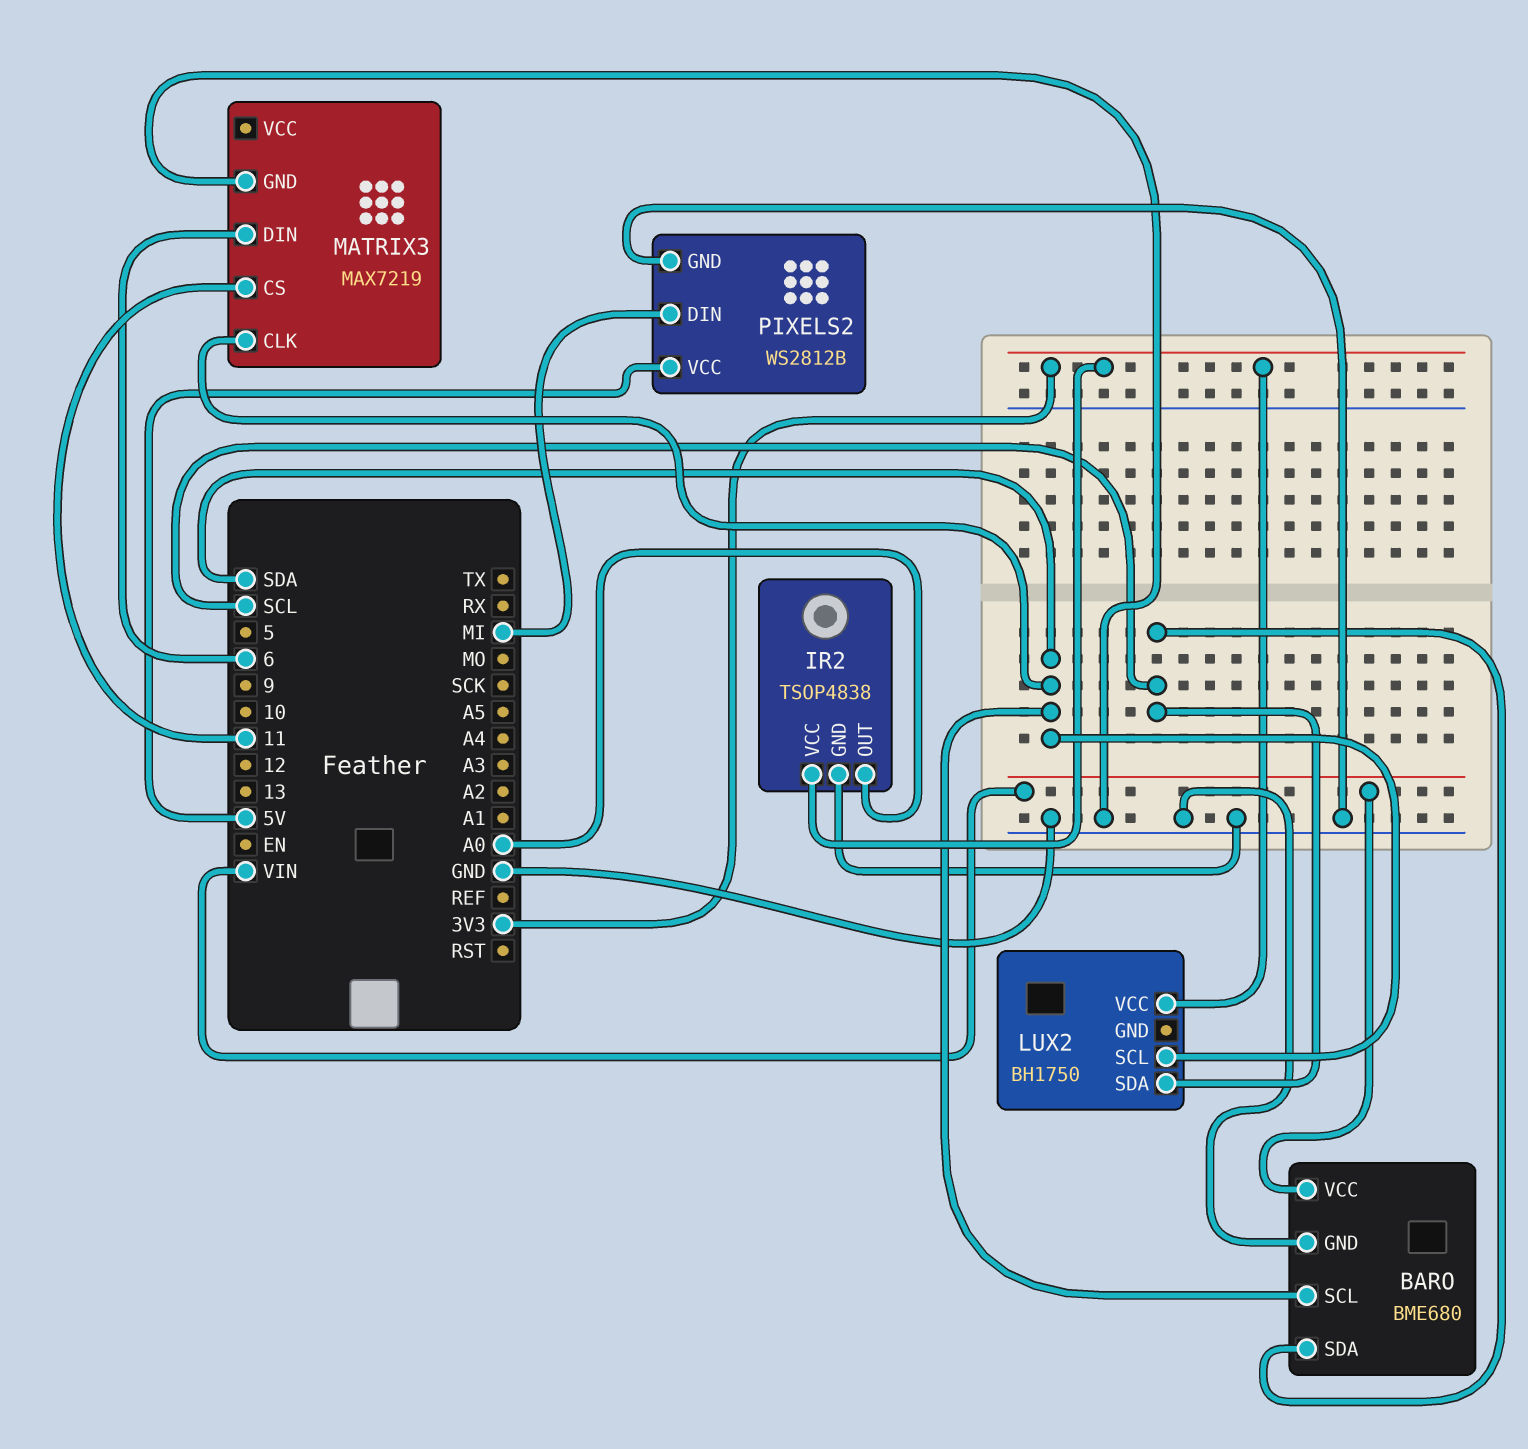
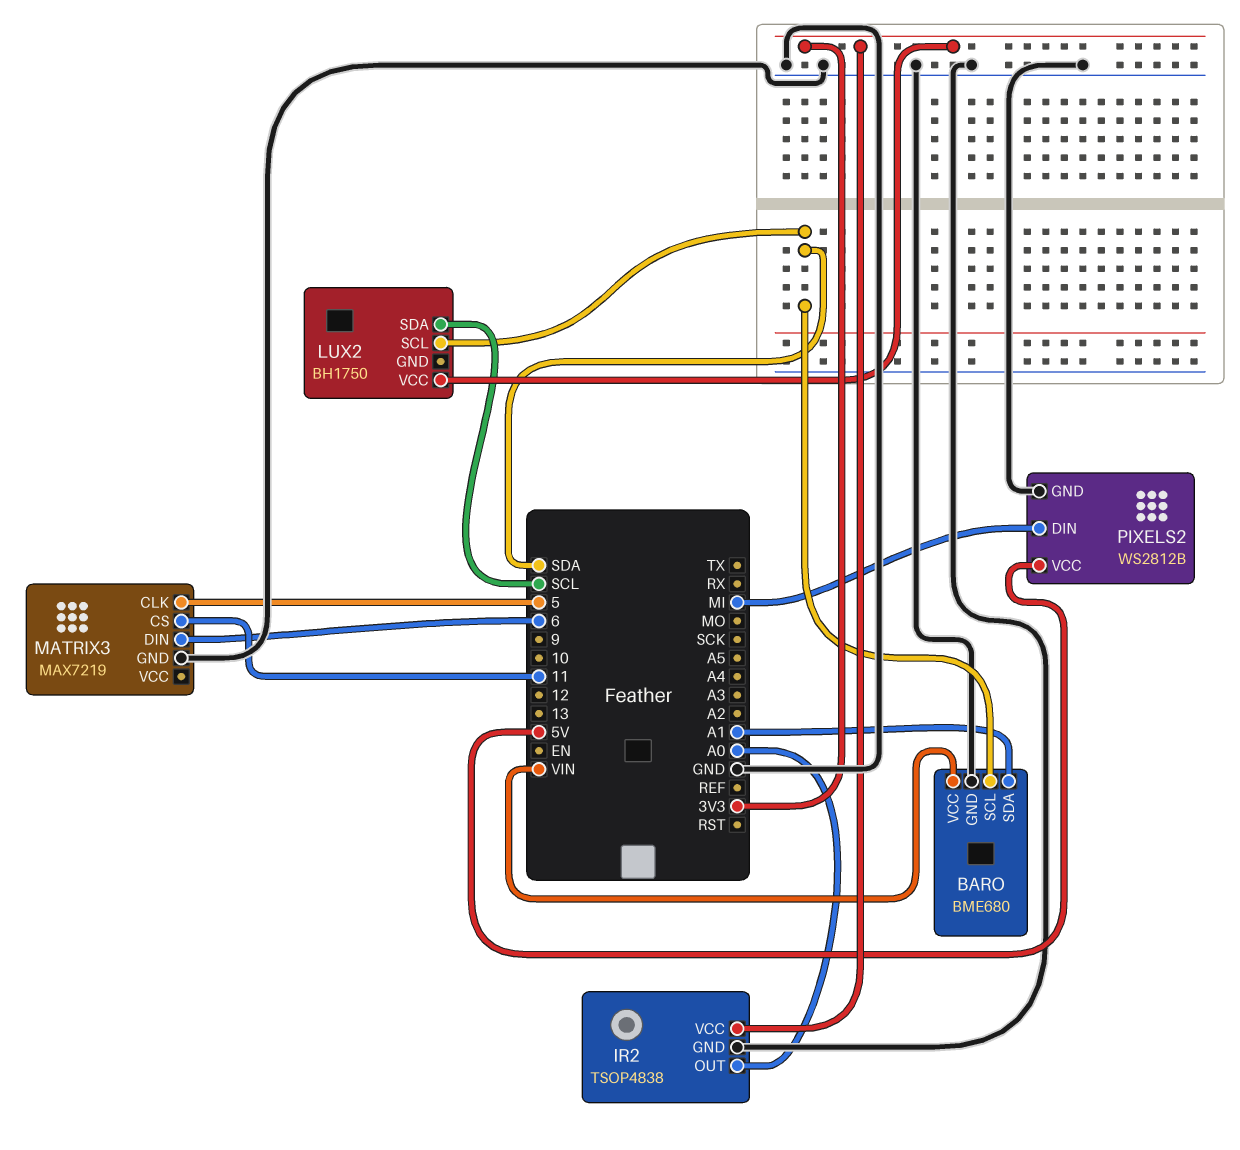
BARO pin SDA: SCL -> A1
MATRIX3 pin CLK: SDA -> 5

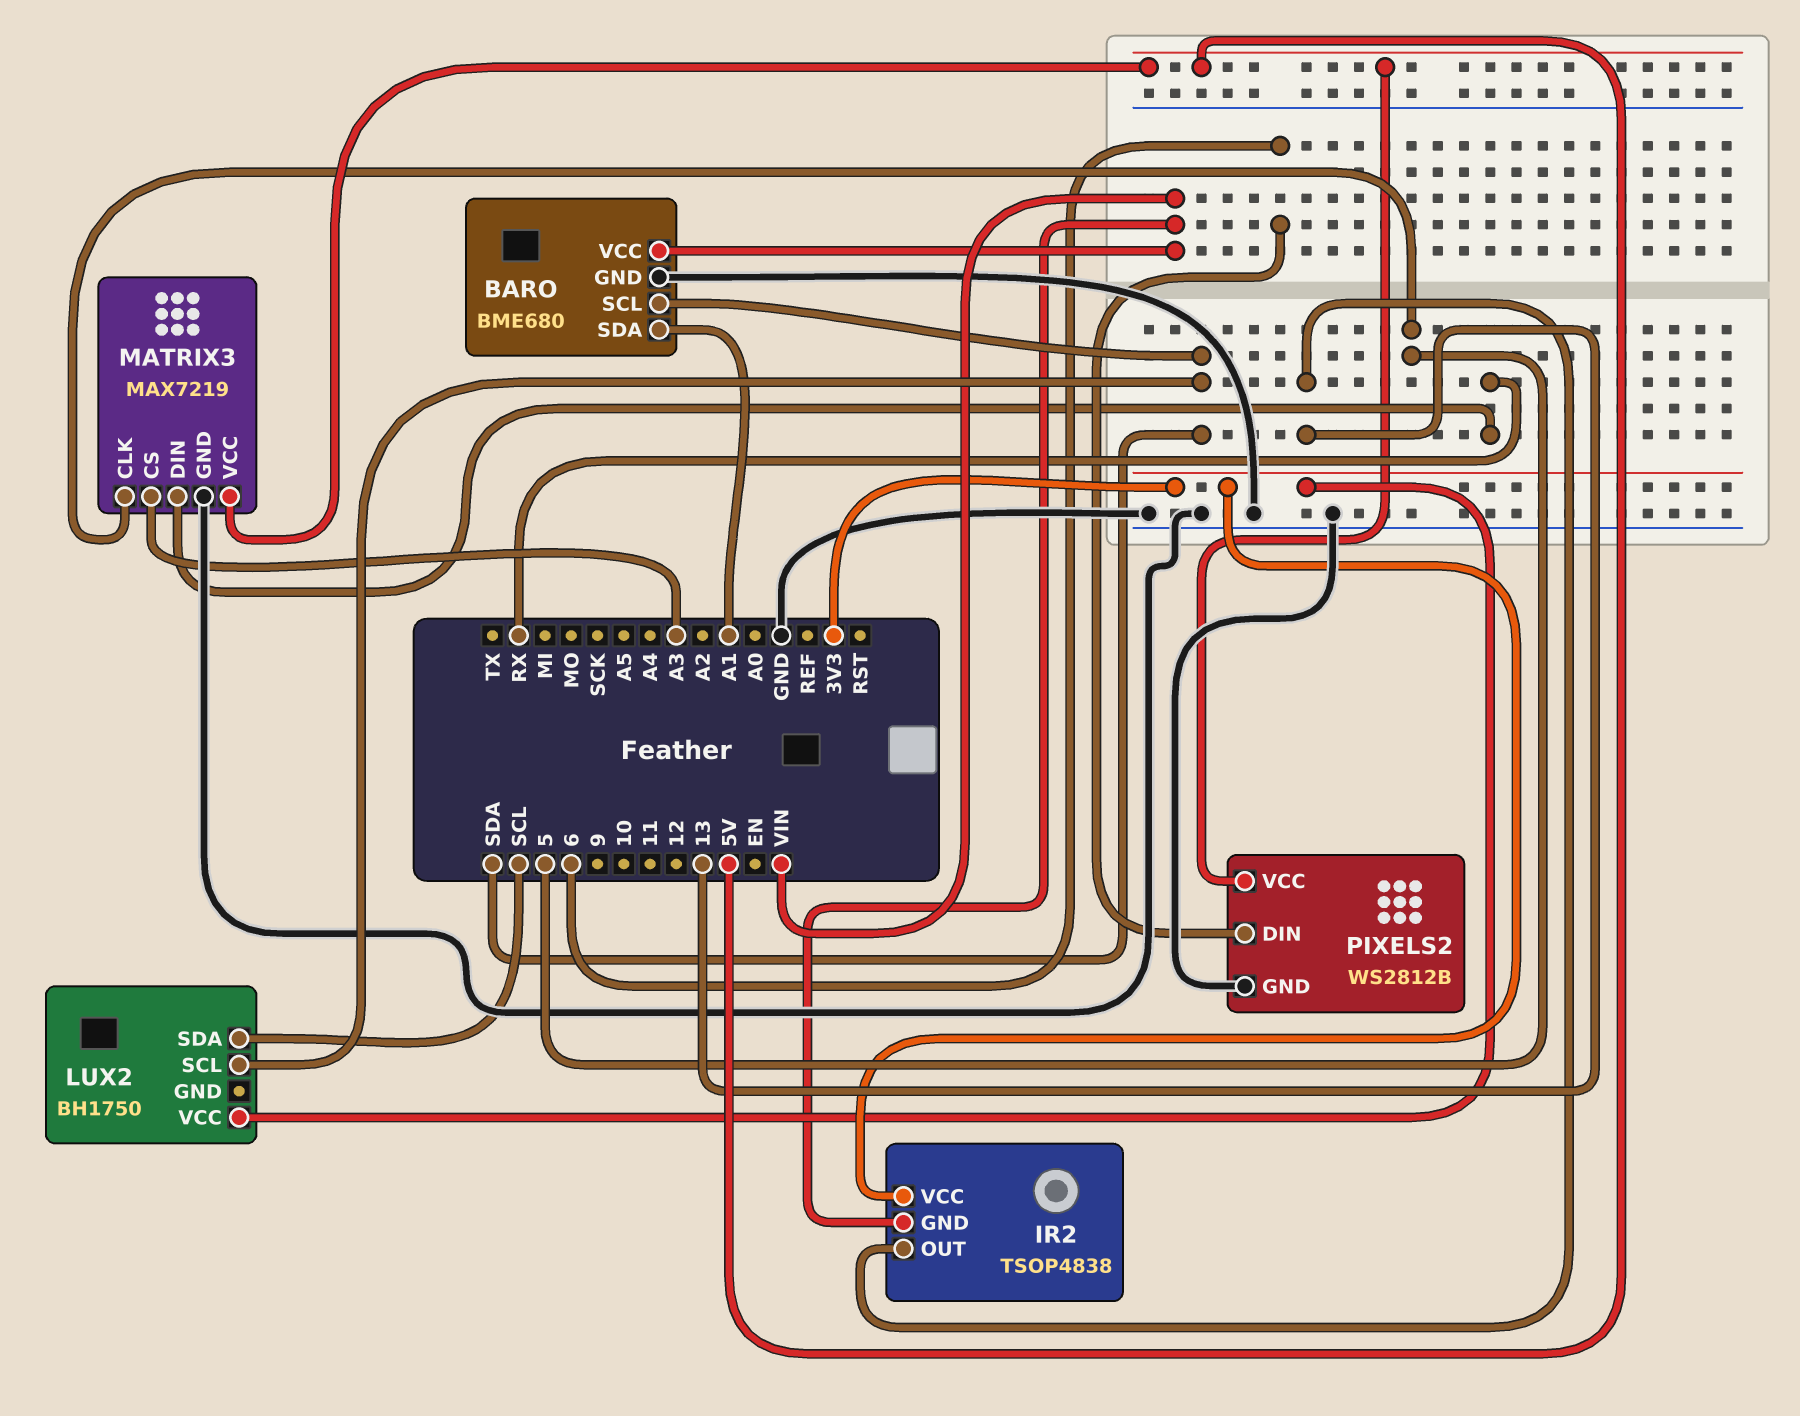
IR2 pin GND: GND -> VIN
IR2 pin OUT: A0 -> 13
MATRIX3 pin CS: 11 -> A3
MATRIX3 pin DIN: 6 -> RX
MATRIX3 pin VCC: none -> 5V
PIXELS2 pin DIN: MI -> 6

